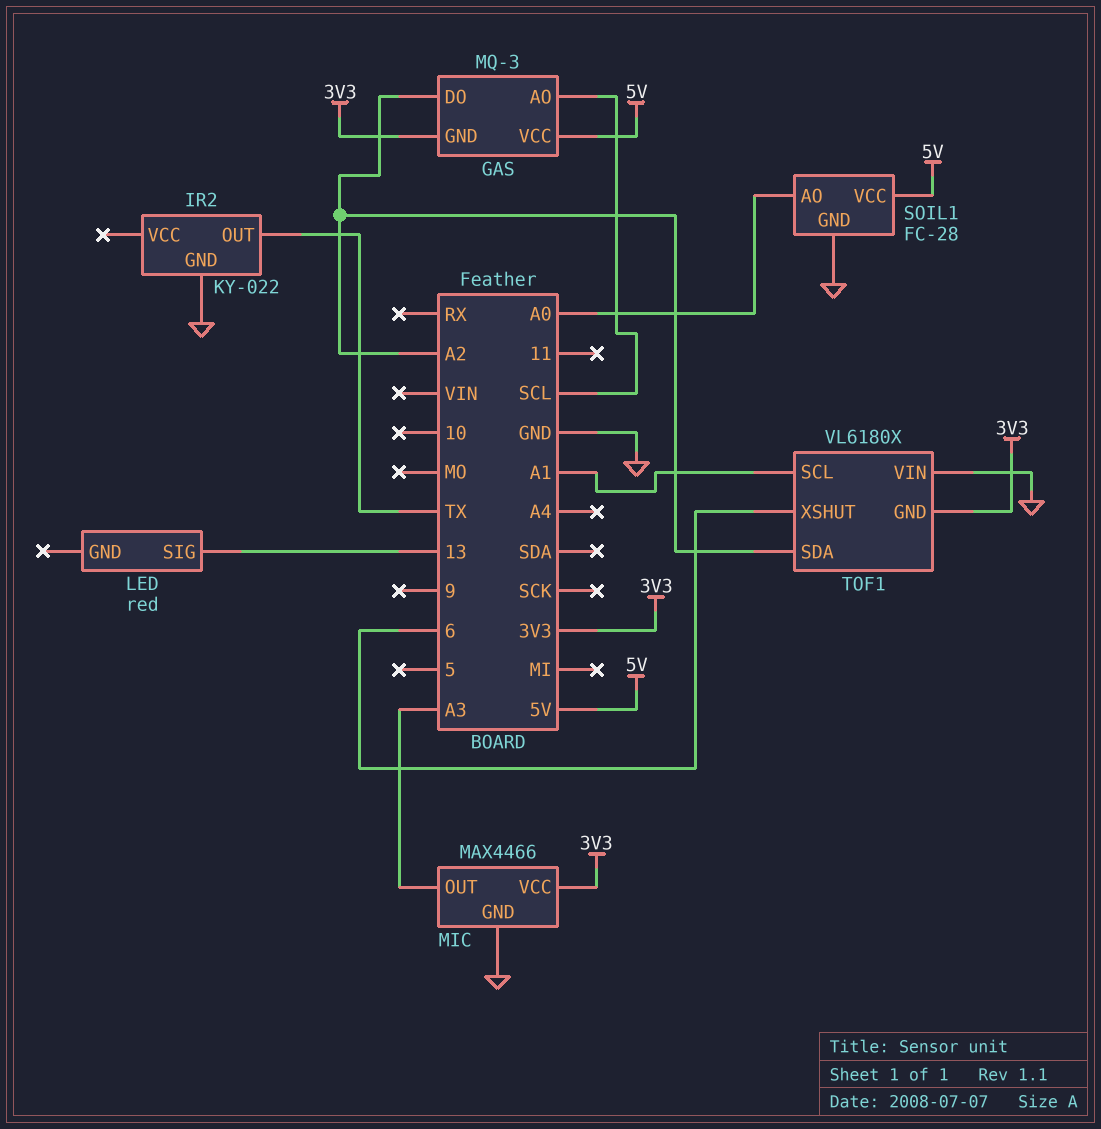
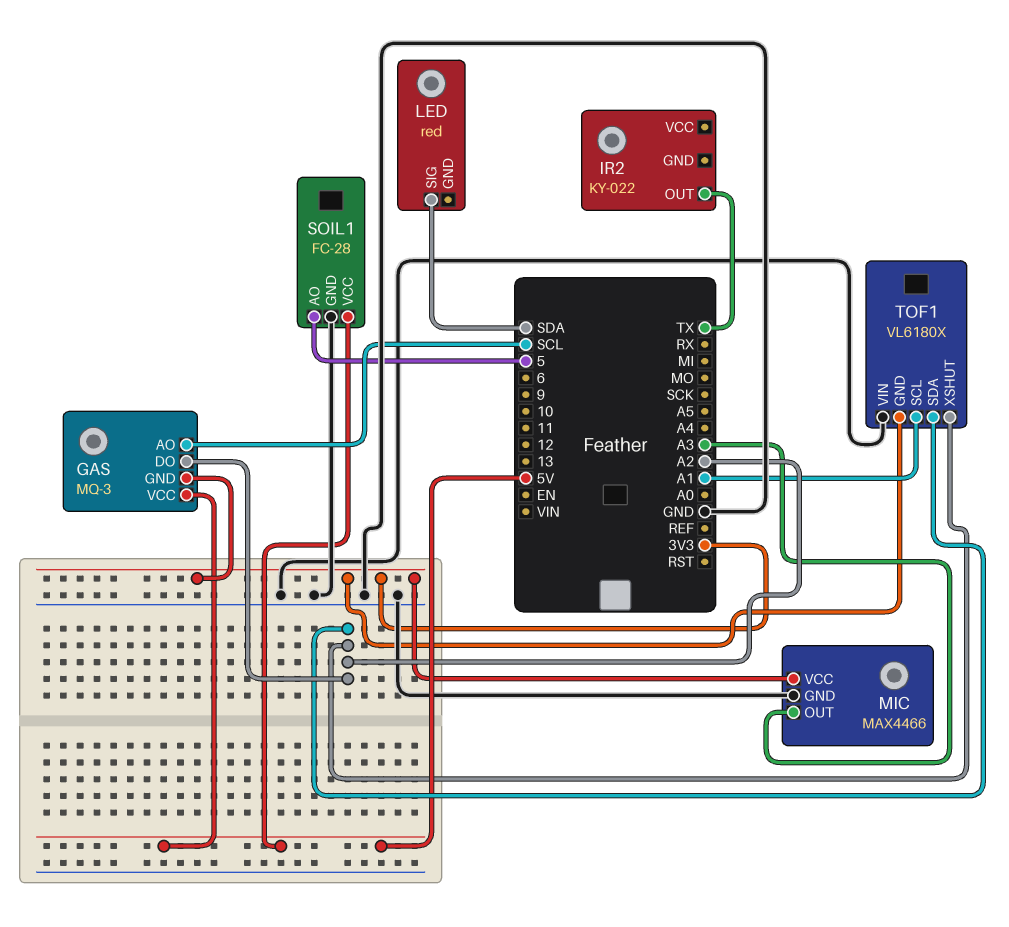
IR2 pin GND: GND -> none
LED pin SIG: 13 -> SDA
SOIL1 pin AO: A0 -> 5
TOF1 pin XSHUT: 6 -> A2

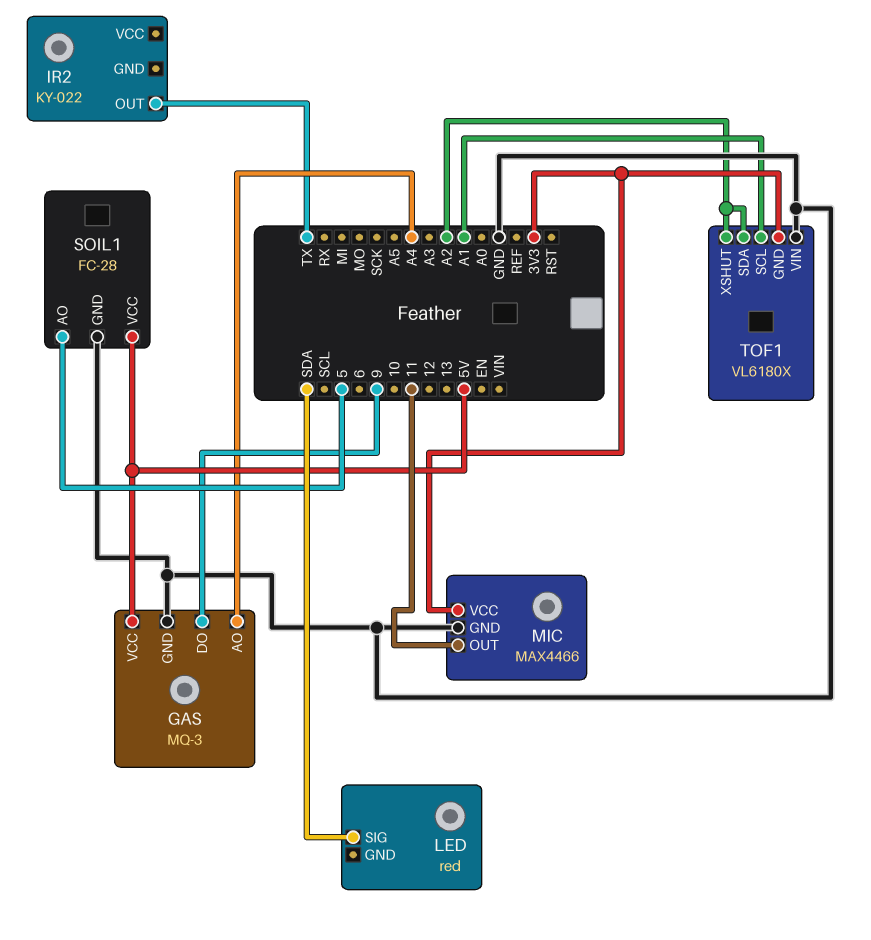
GAS pin AO: SCL -> A4
GAS pin DO: A2 -> 9
GAS pin GND: 3V3 -> GND
MIC pin OUT: A3 -> 11

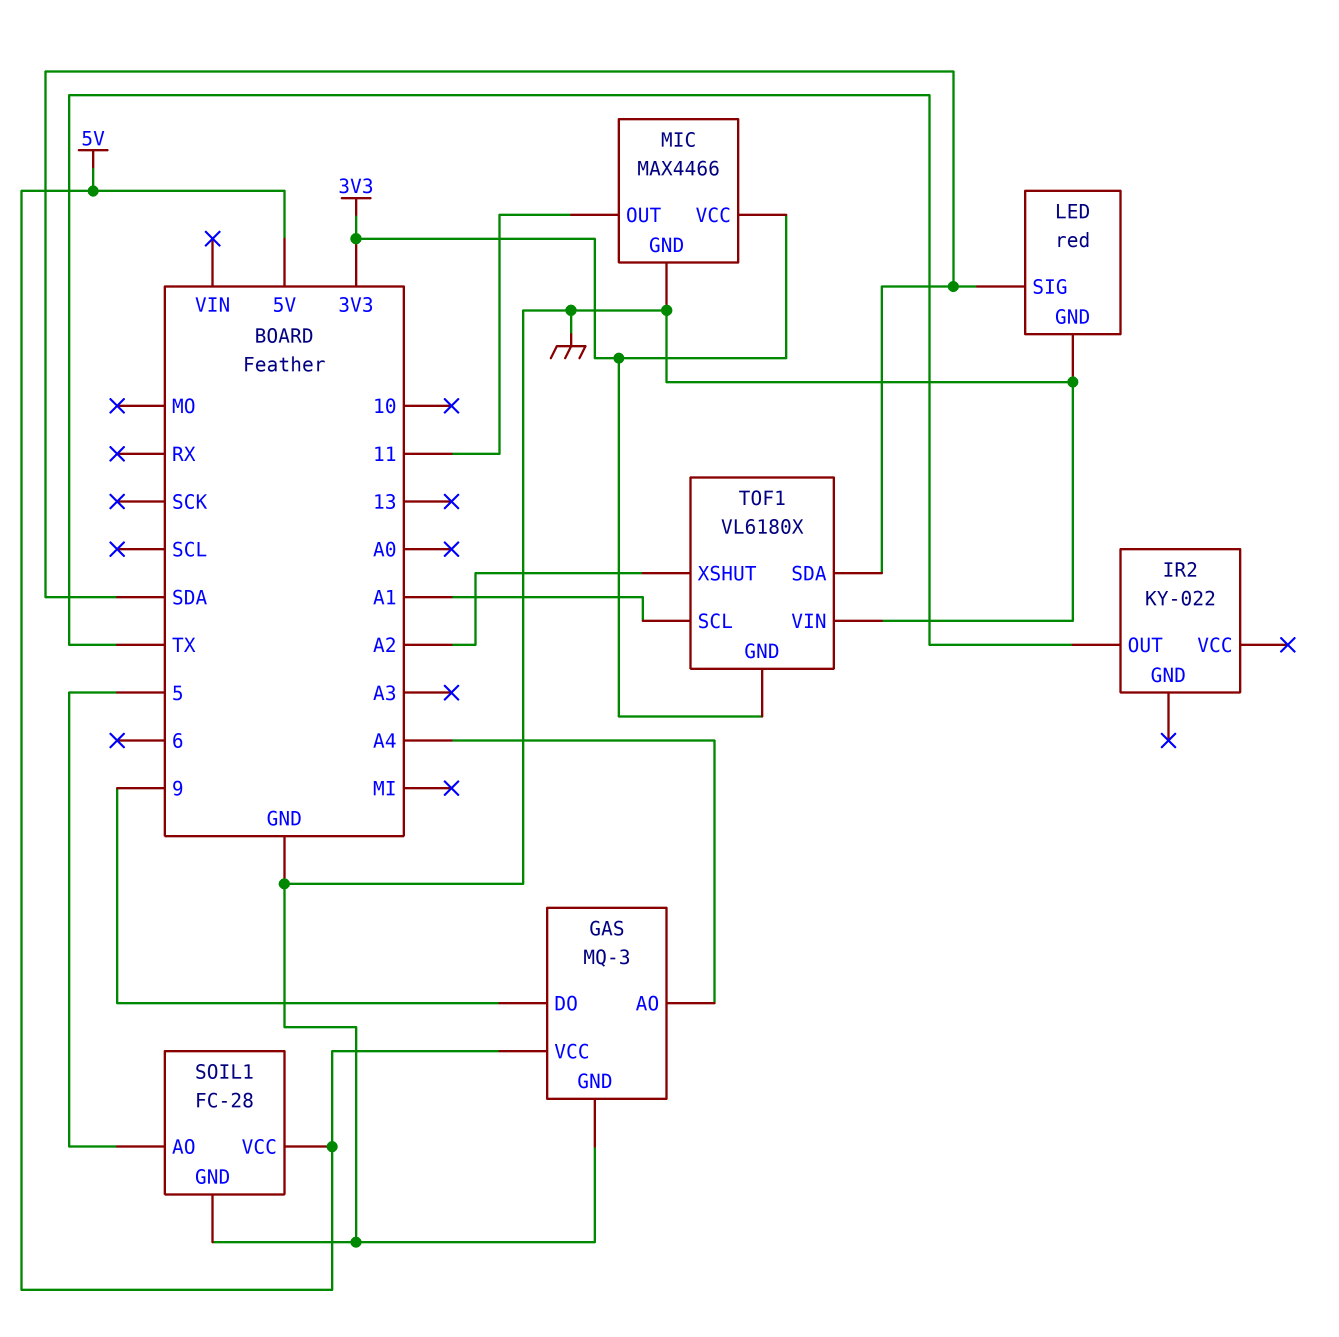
LED pin GND: none -> GND
TOF1 pin SDA: A2 -> SDA

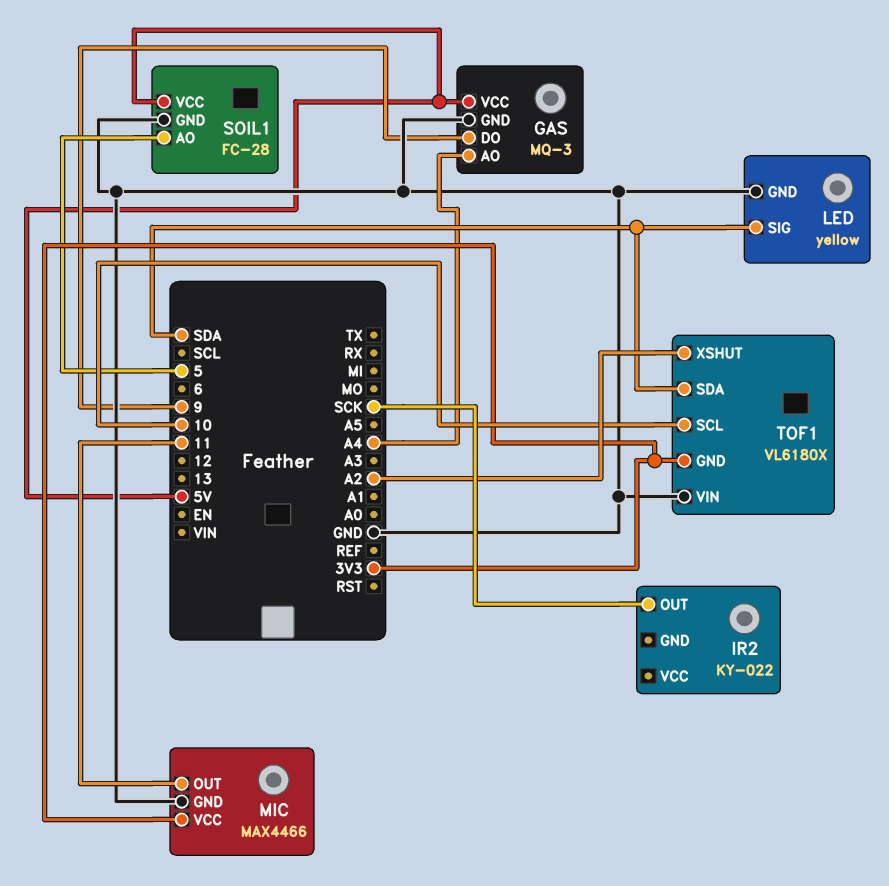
IR2 pin OUT: TX -> SCK
LED: red -> yellow
TOF1 pin SCL: A1 -> 10

